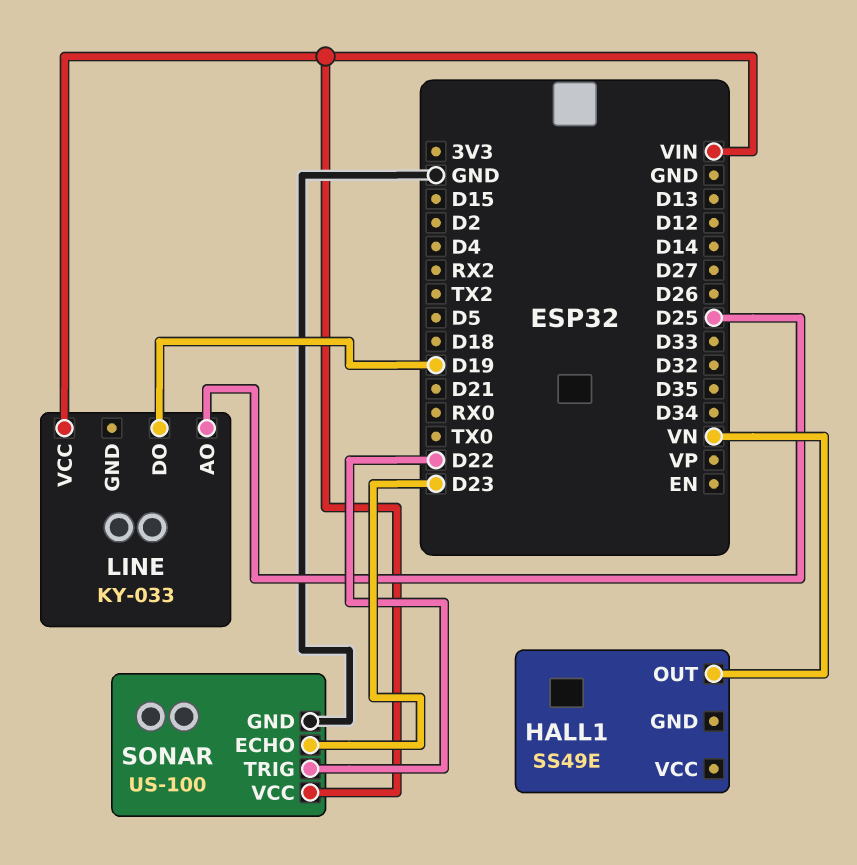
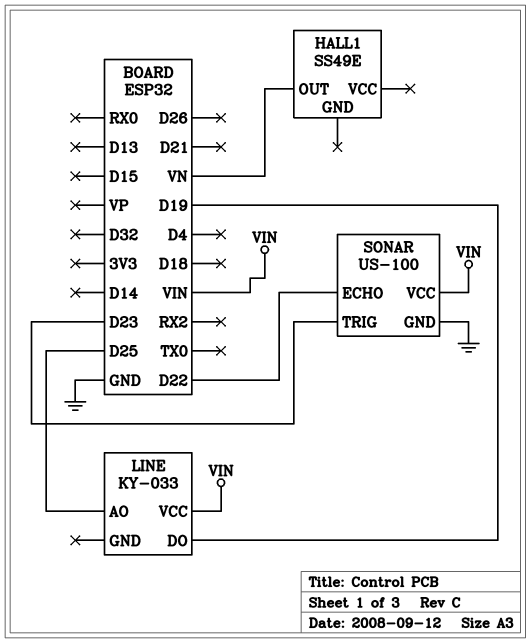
SONAR pin ECHO: D23 -> D22
SONAR pin TRIG: D22 -> D23

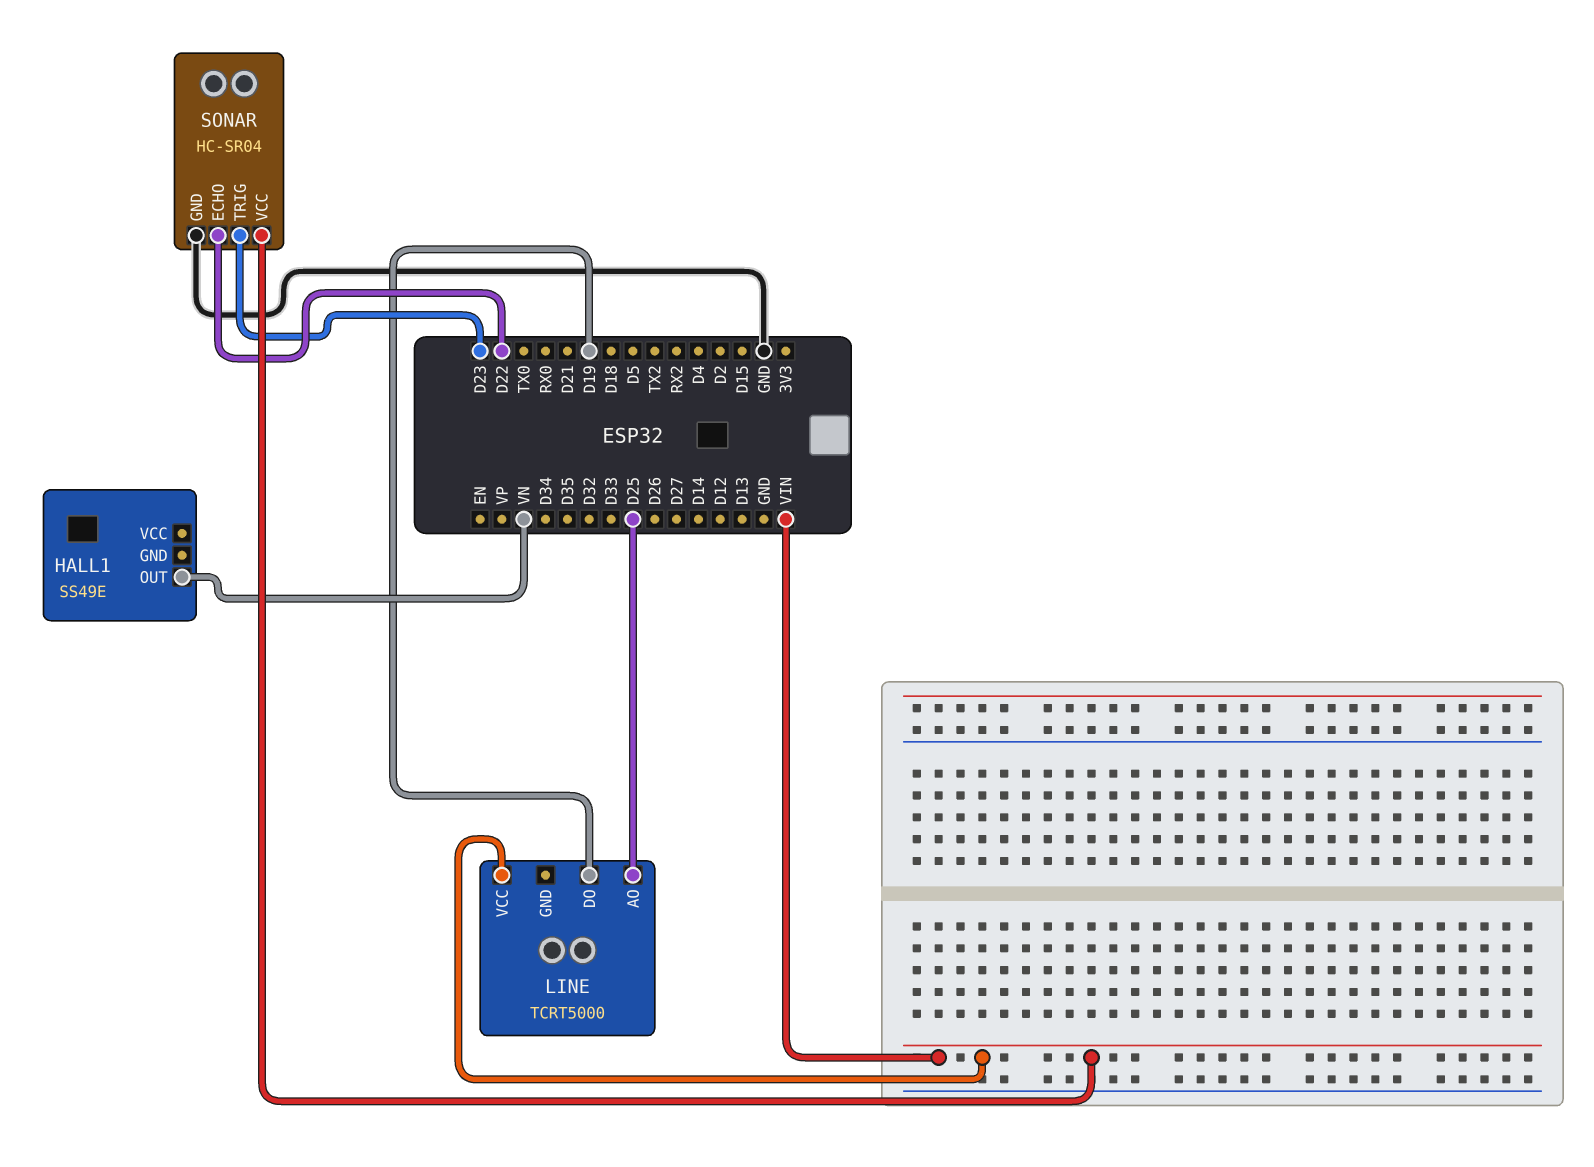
LINE: KY-033 -> TCRT5000
SONAR: US-100 -> HC-SR04

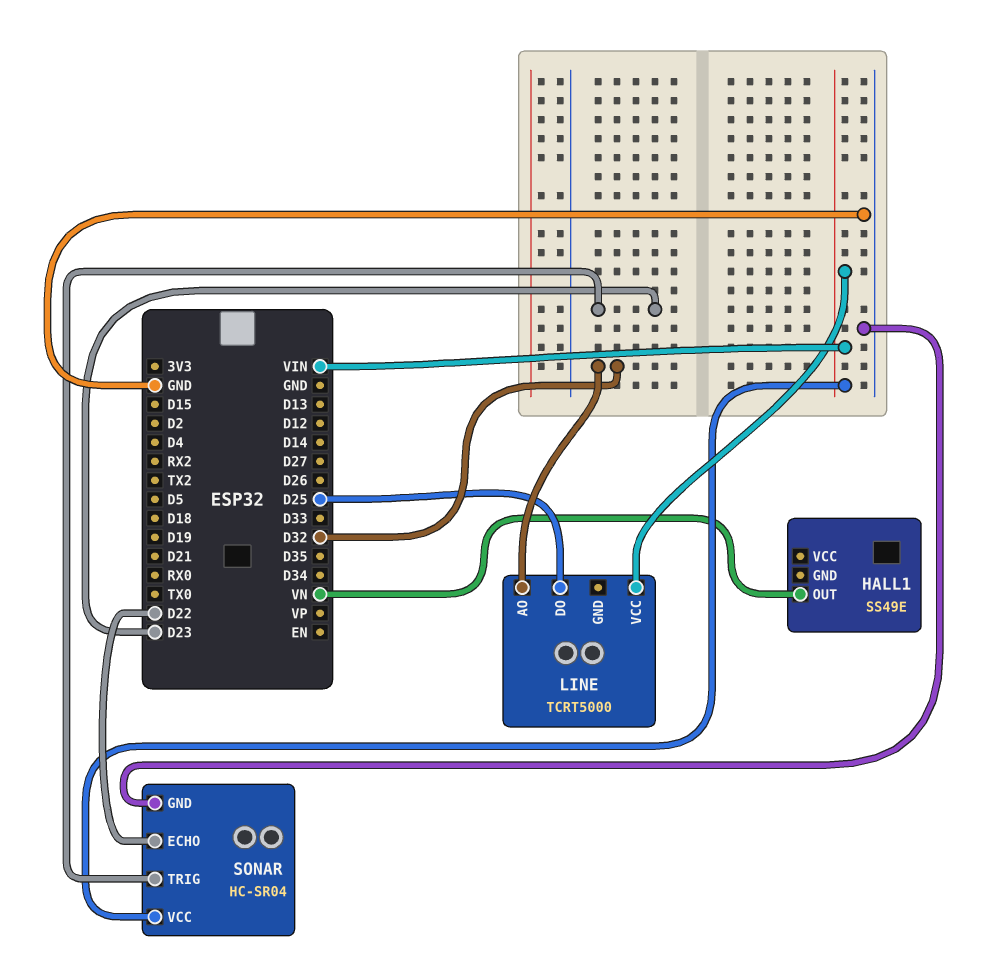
LINE pin AO: D25 -> D32
LINE pin DO: D19 -> D25

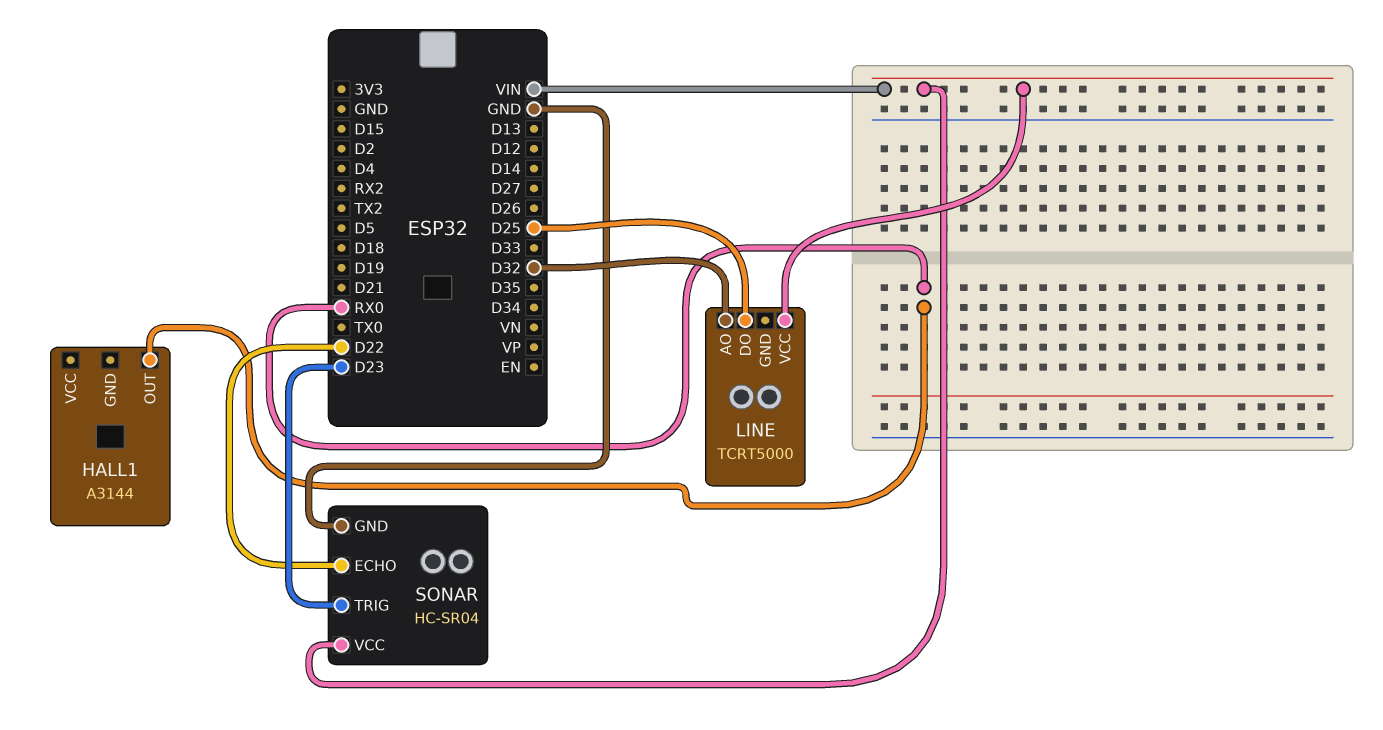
HALL1: SS49E -> A3144
HALL1 pin OUT: VN -> RX0

